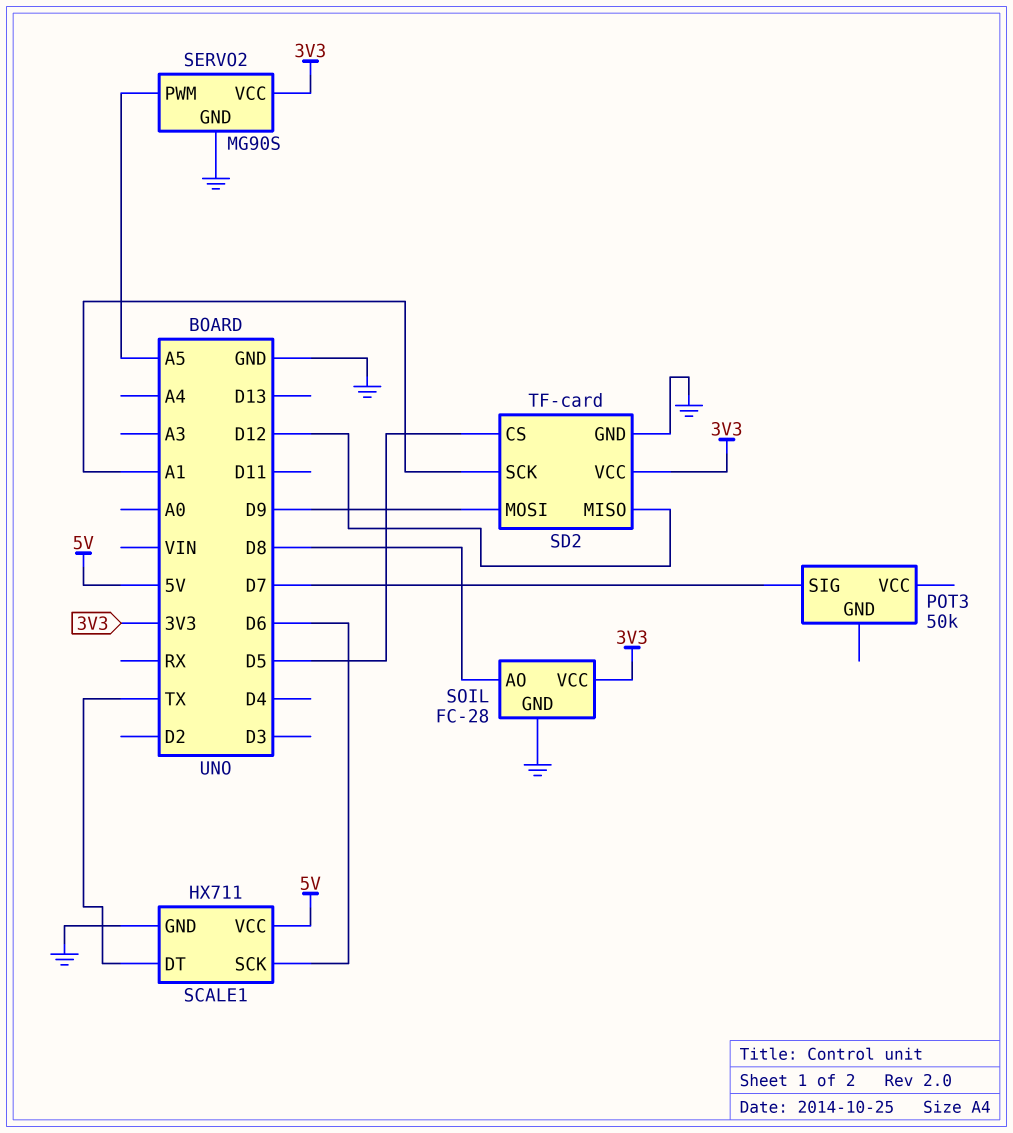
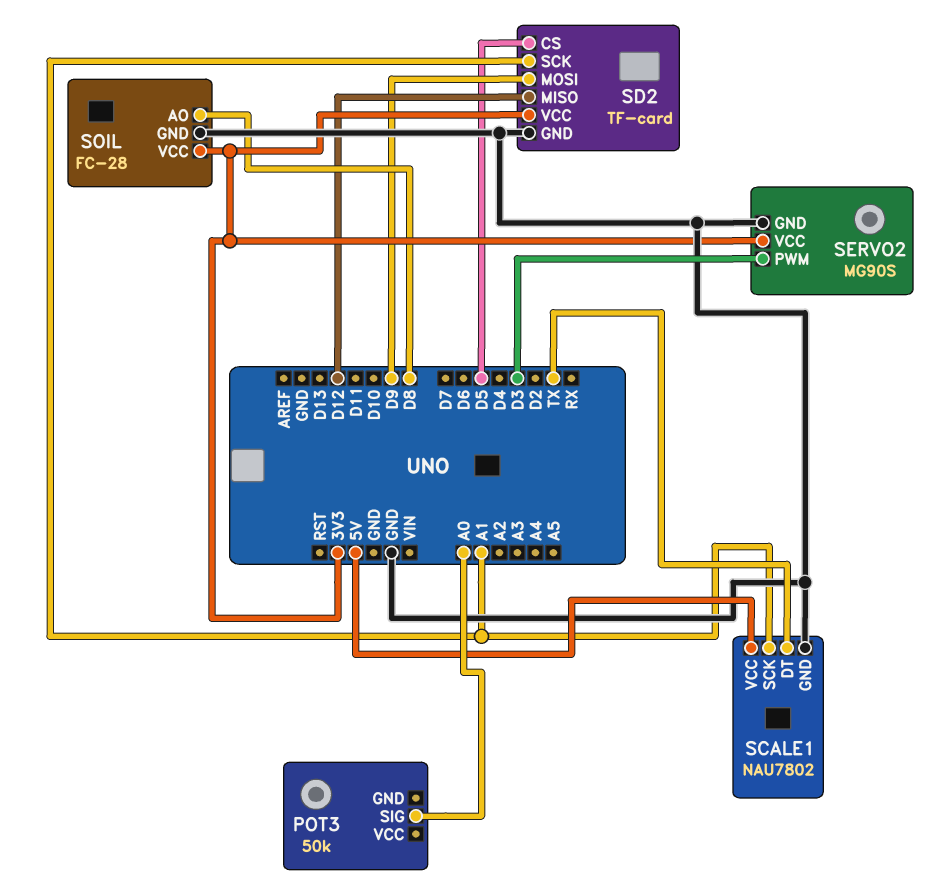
POT3 pin SIG: D7 -> A0
SCALE1: HX711 -> NAU7802
SCALE1 pin SCK: D6 -> A1
SERVO2 pin PWM: A5 -> D3

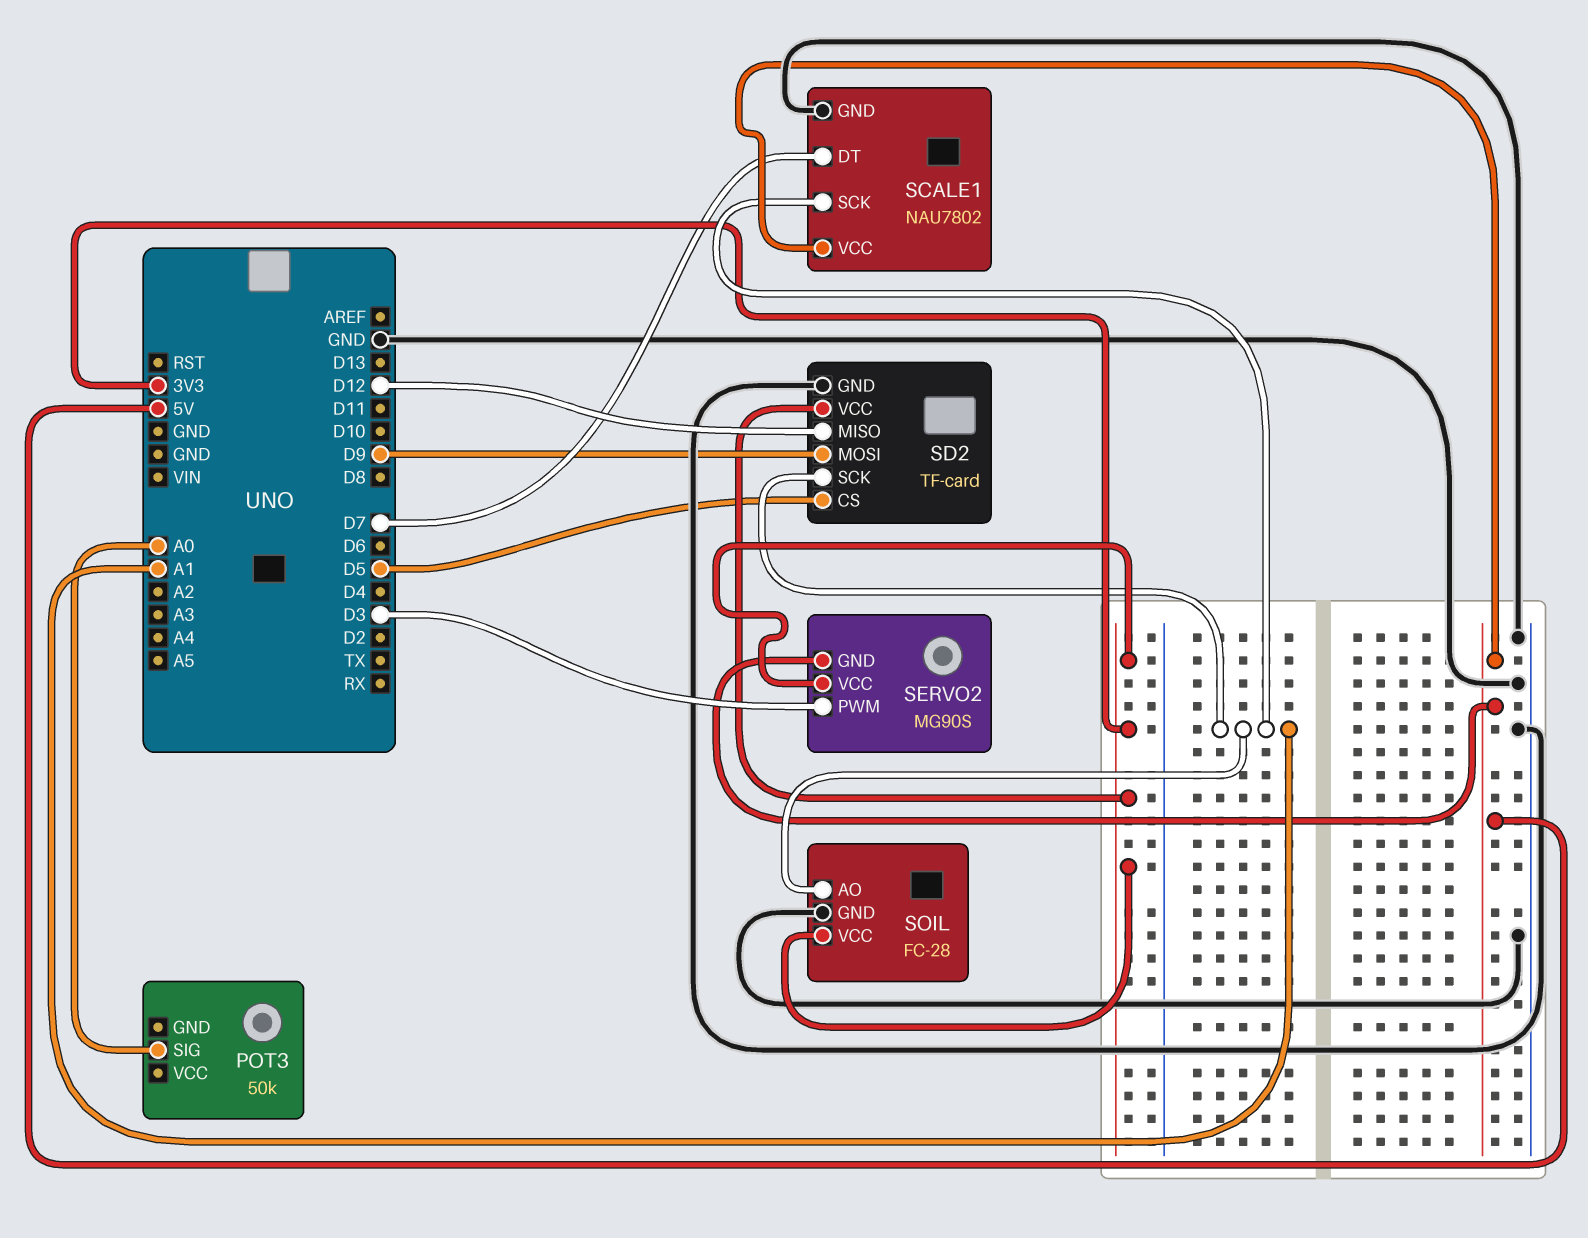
SCALE1 pin DT: TX -> D7
SERVO2 pin GND: GND -> 5V
SOIL pin AO: D8 -> A1

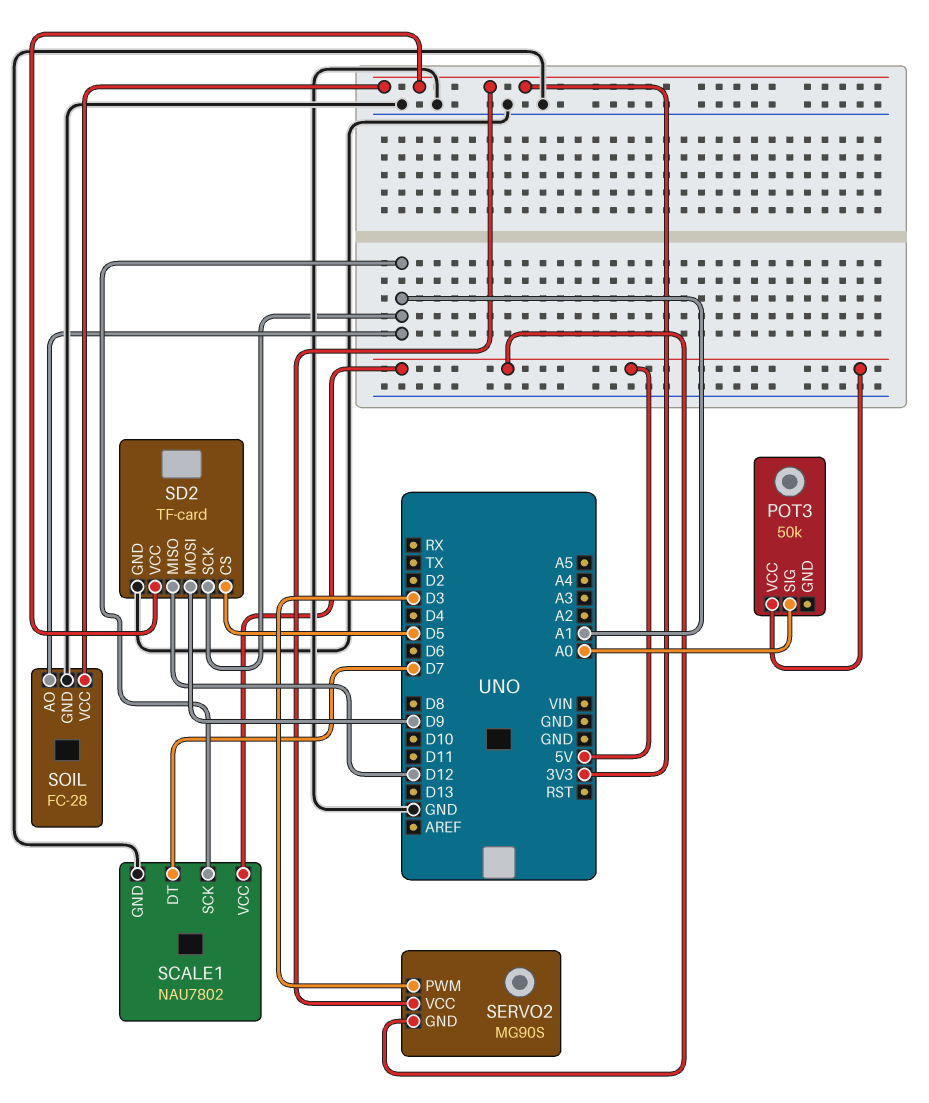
POT3 pin VCC: none -> 5V

